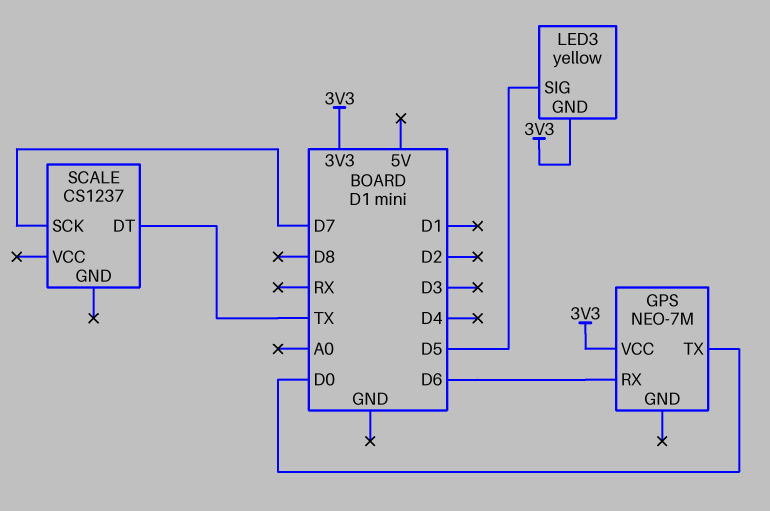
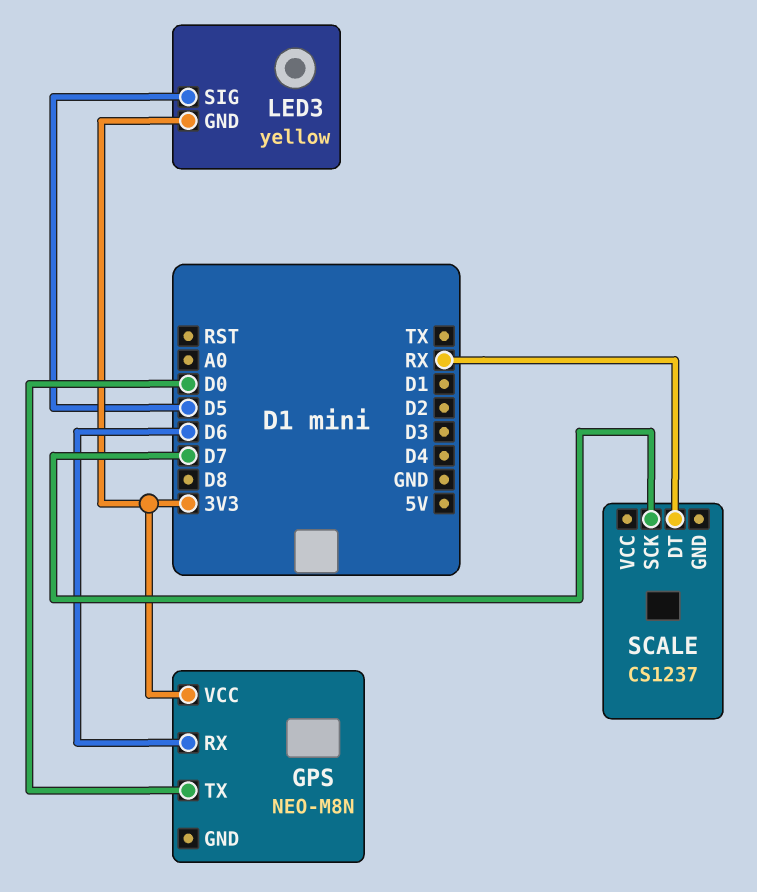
GPS: NEO-7M -> NEO-M8N
SCALE pin DT: TX -> RX

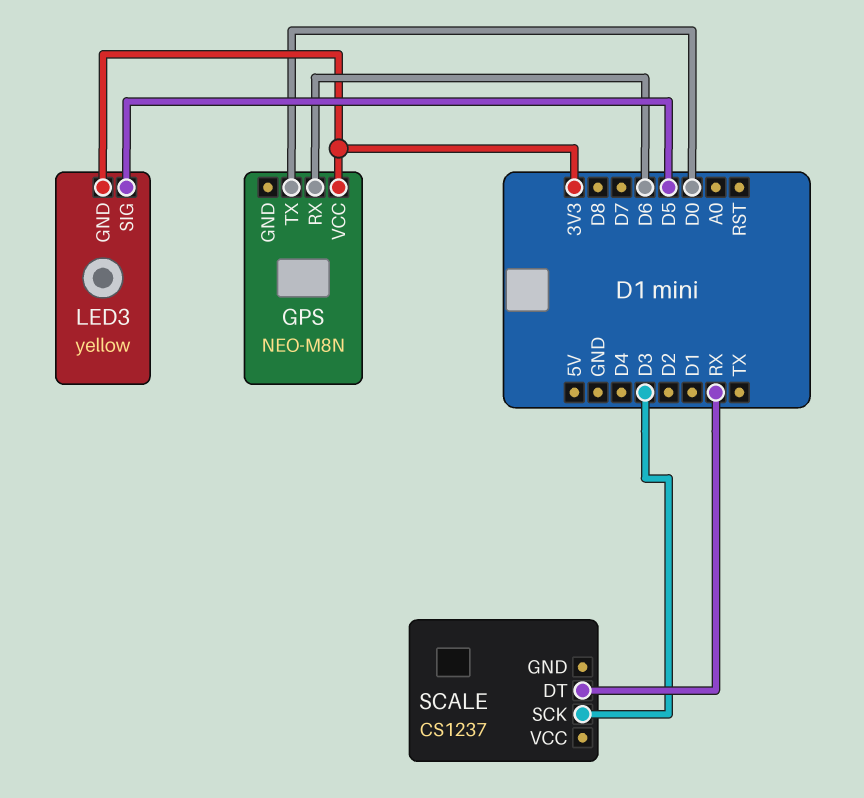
SCALE pin SCK: D7 -> D3

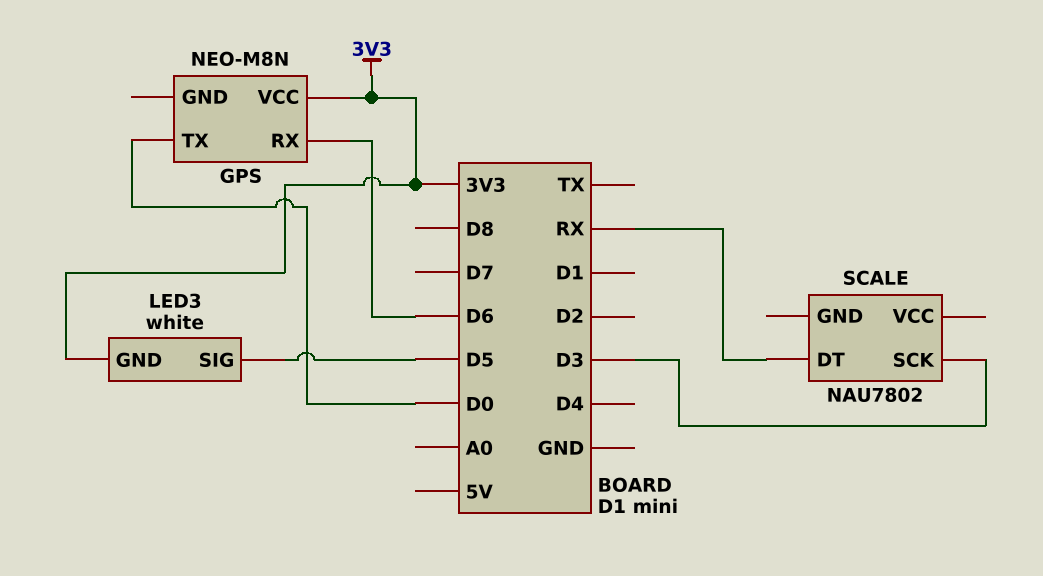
LED3: yellow -> white
SCALE: CS1237 -> NAU7802

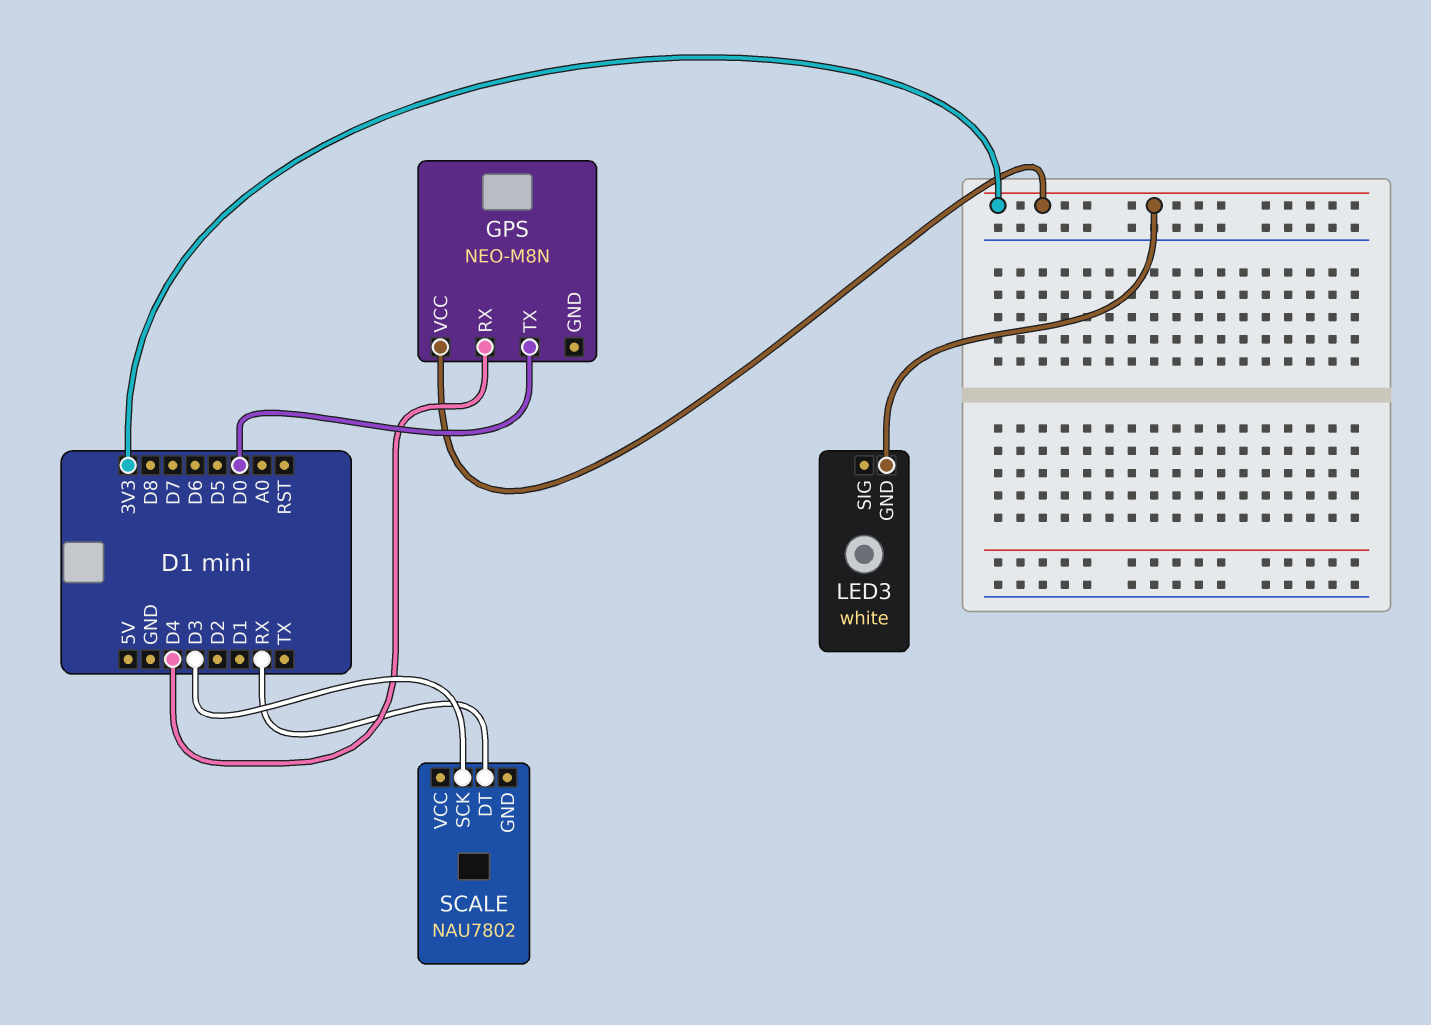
GPS pin RX: D6 -> D4
LED3 pin SIG: D5 -> none

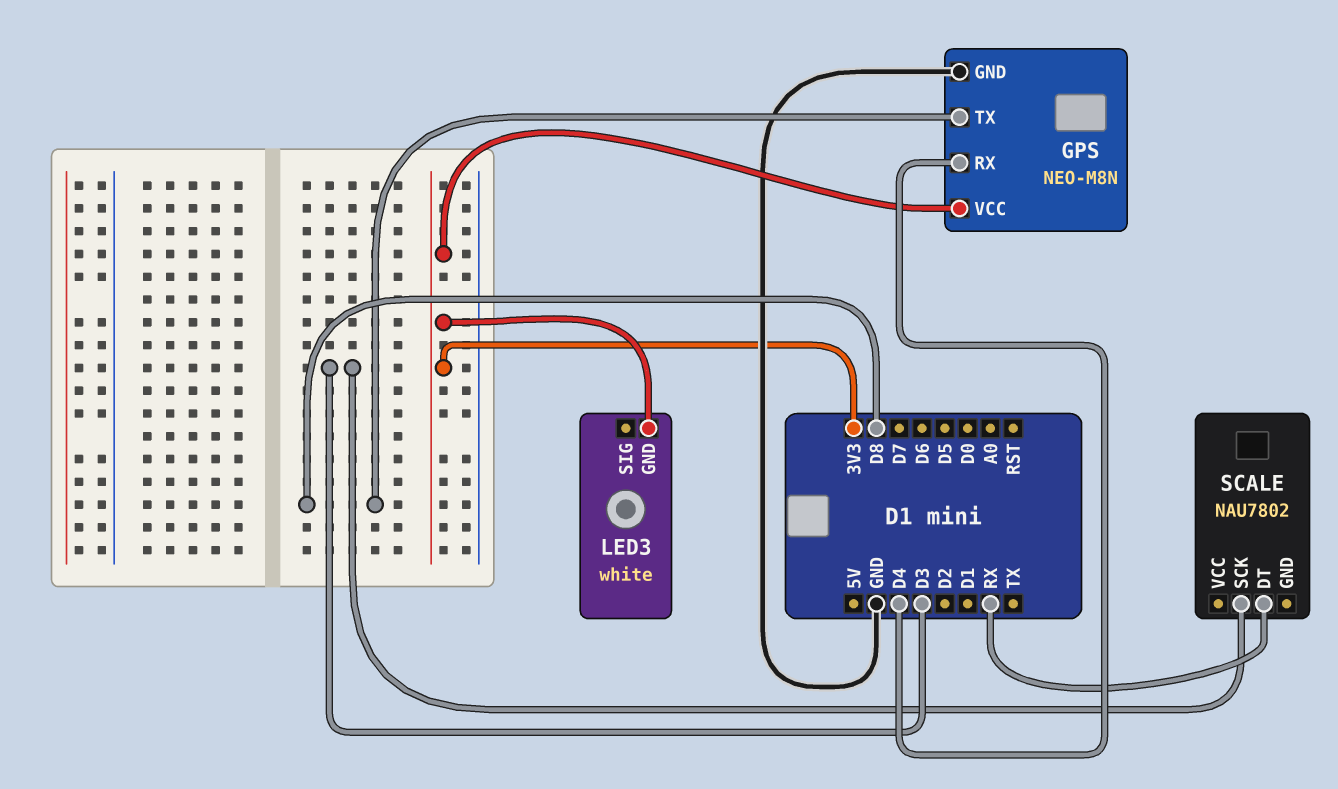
GPS pin GND: none -> GND
GPS pin TX: D0 -> D8

